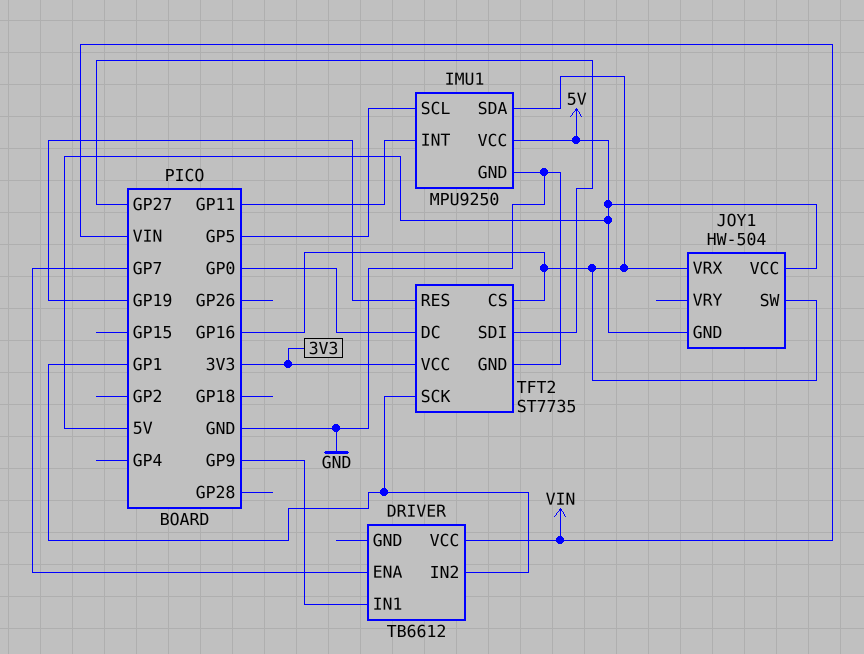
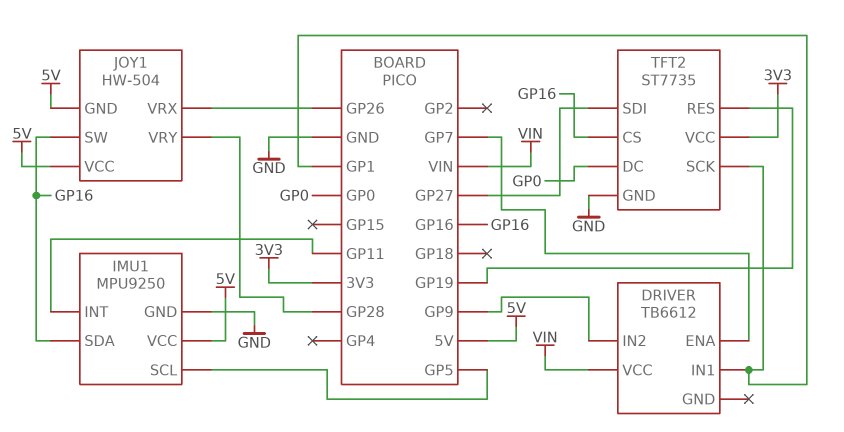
DRIVER pin IN1: GP9 -> GP1
DRIVER pin IN2: GP1 -> GP9
JOY1 pin VRX: GP16 -> GP26
JOY1 pin VRY: none -> GP28

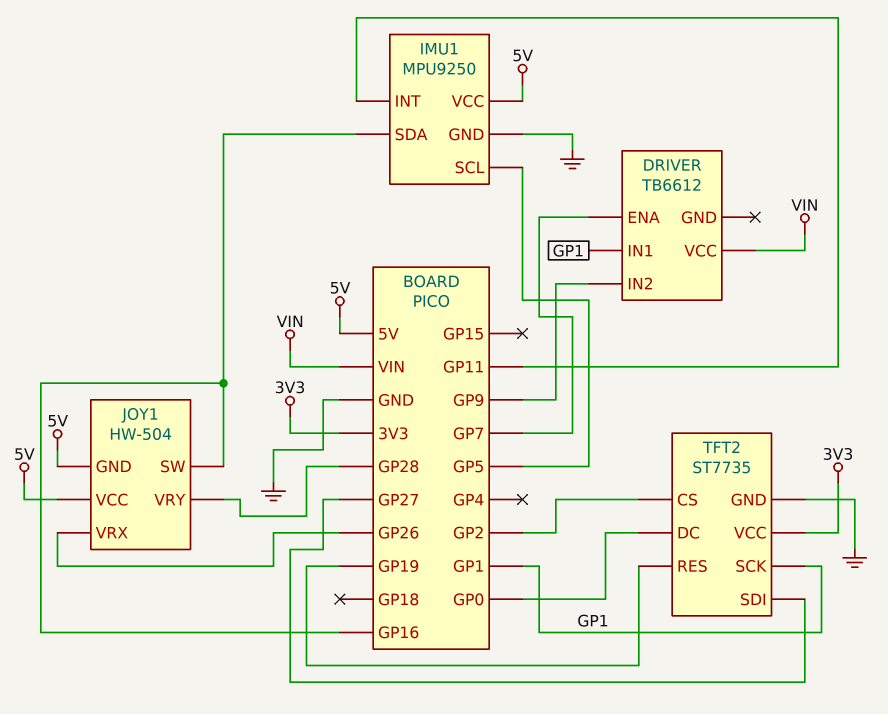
TFT2 pin CS: GP16 -> GP2

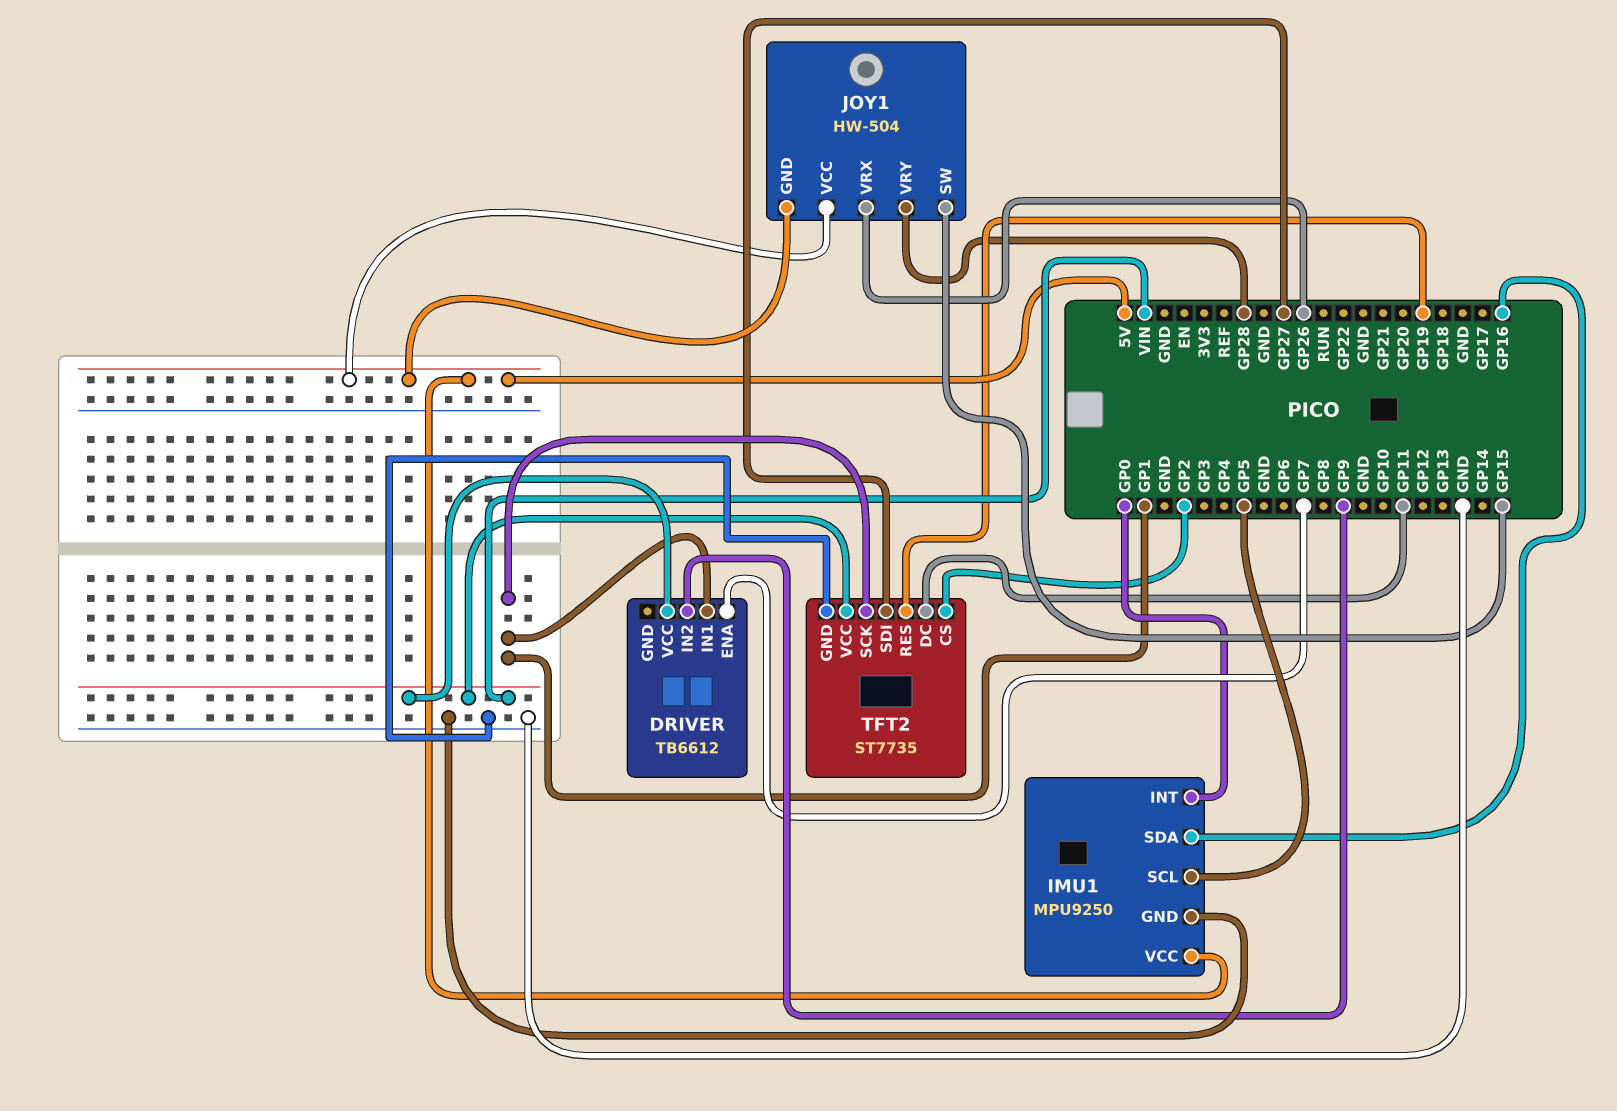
IMU1 pin INT: GP11 -> GP0
JOY1 pin SW: GP16 -> GP15
TFT2 pin DC: GP0 -> GP11
TFT2 pin VCC: 3V3 -> VIN

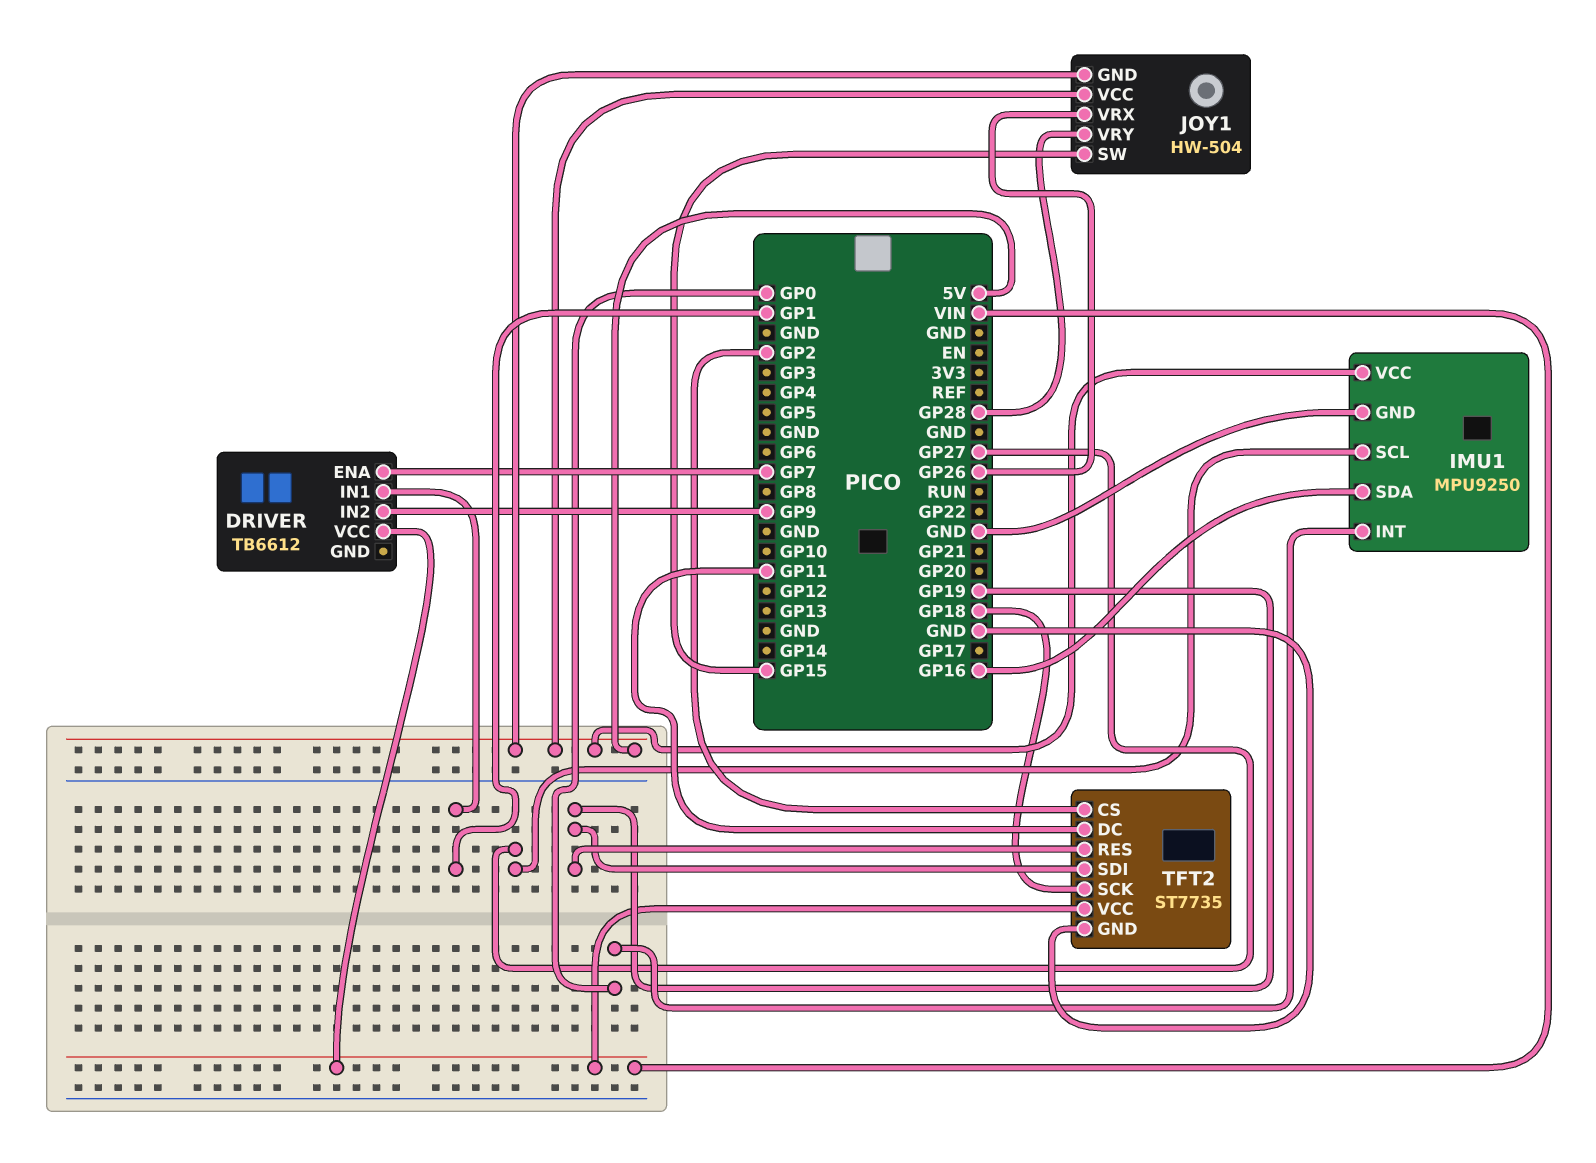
IMU1 pin SCL: GP5 -> GP27
TFT2 pin SCK: GP1 -> GP18
TFT2 pin SDI: GP27 -> GP19

